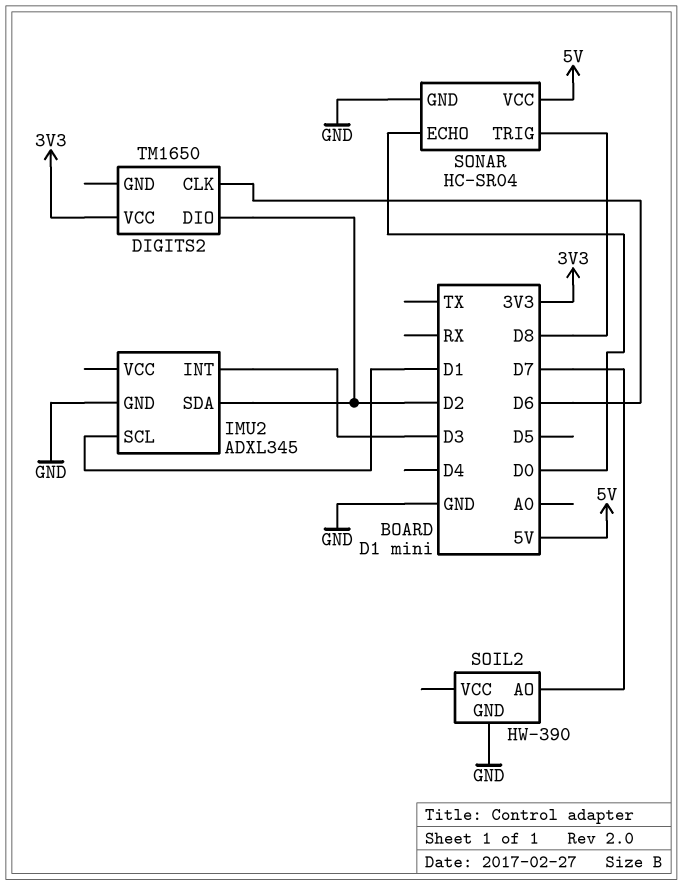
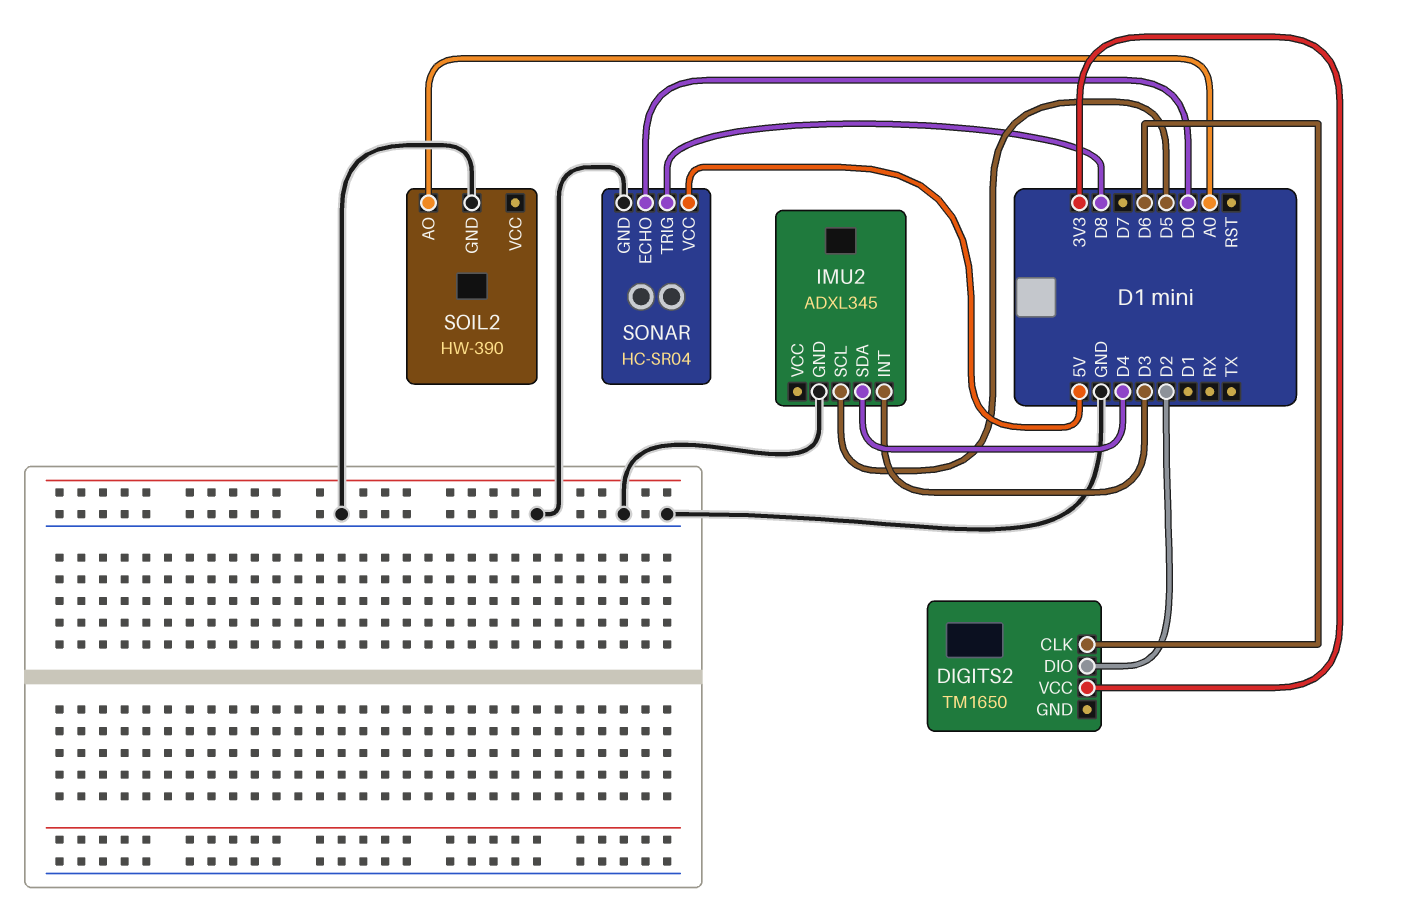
IMU2 pin SCL: D1 -> D5
IMU2 pin SDA: D2 -> D4
SOIL2 pin AO: D7 -> A0

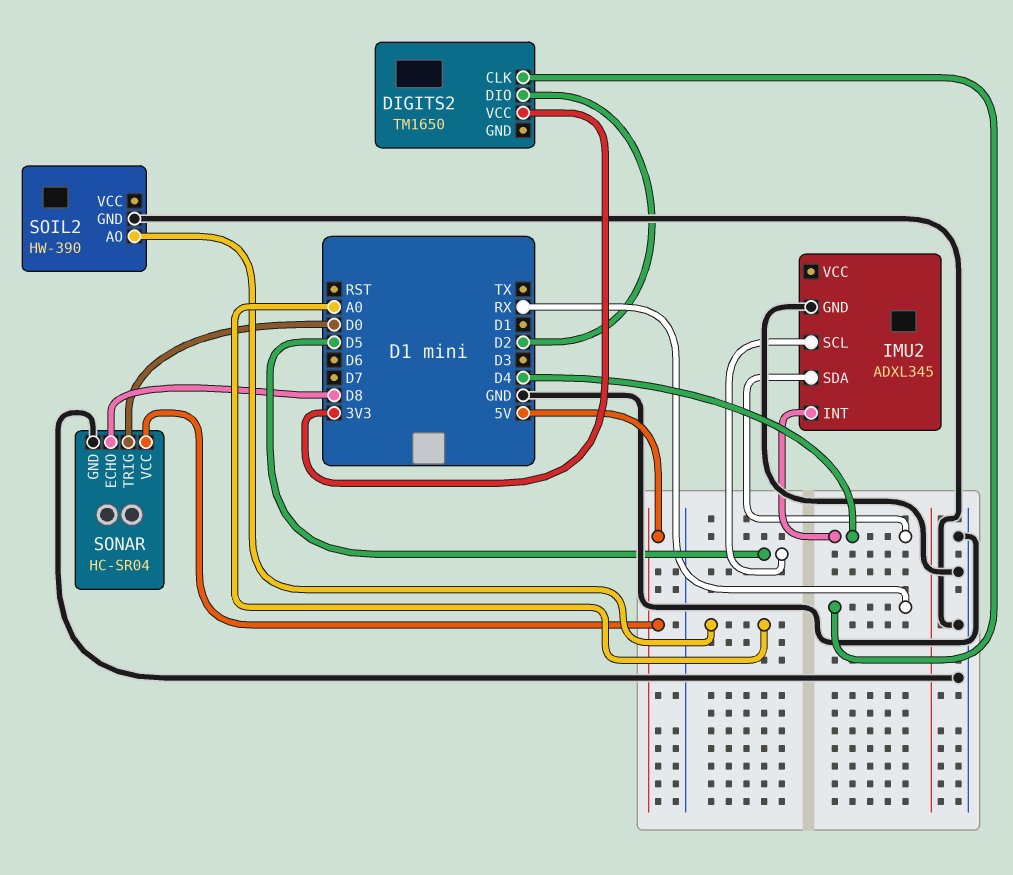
DIGITS2 pin CLK: D6 -> RX
IMU2 pin INT: D3 -> D4
SONAR pin ECHO: D0 -> D8
SONAR pin TRIG: D8 -> D0

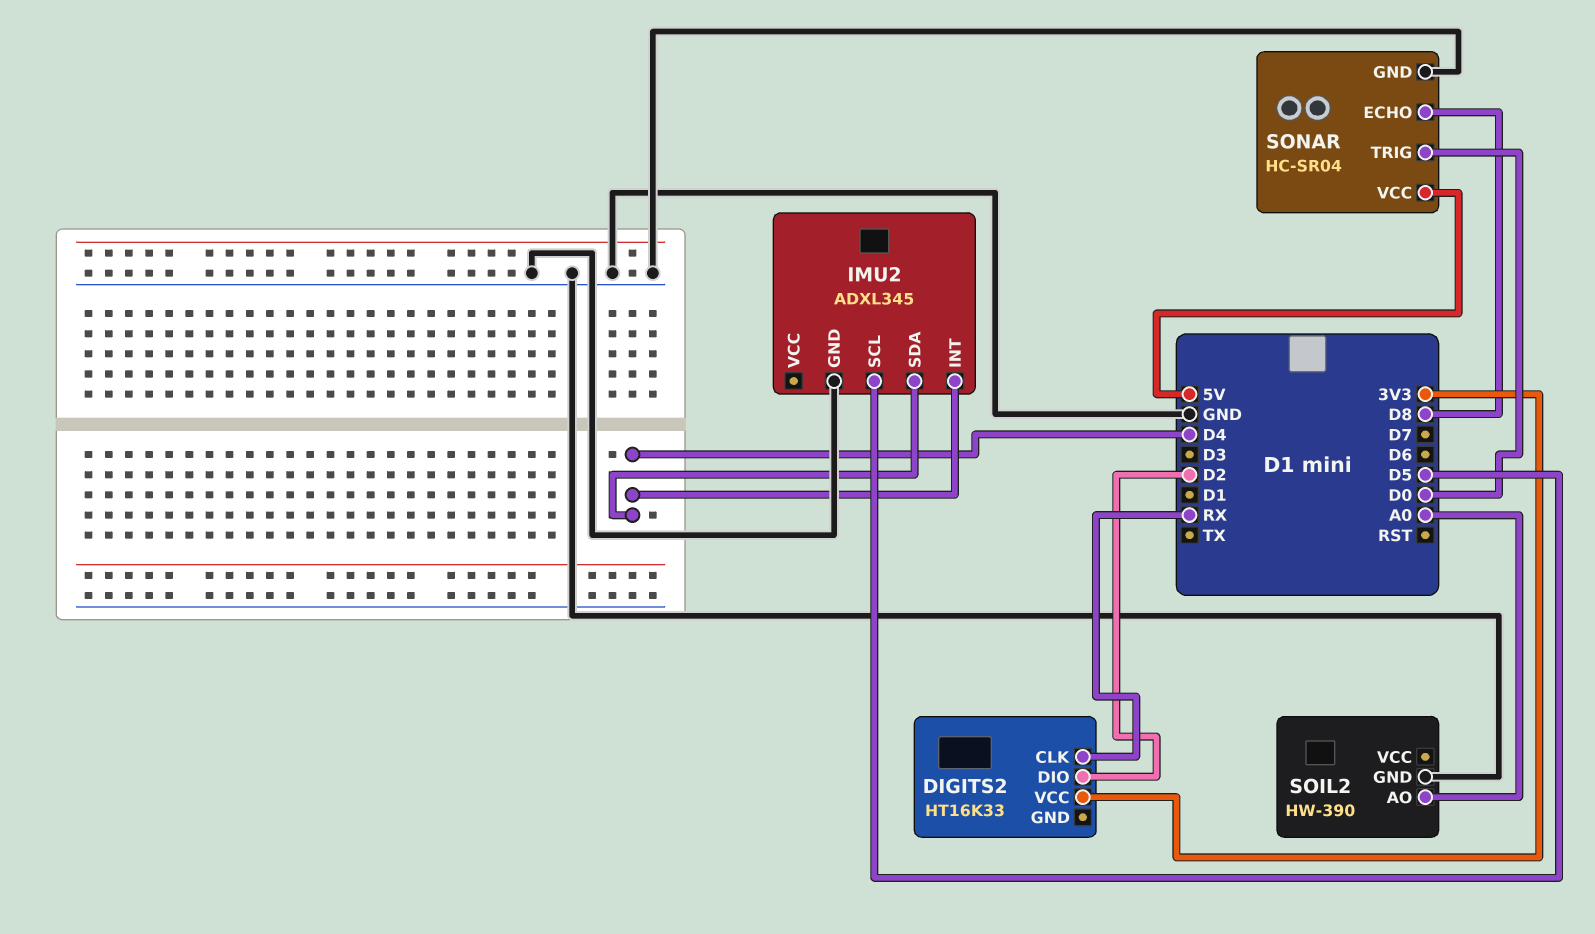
DIGITS2: TM1650 -> HT16K33

